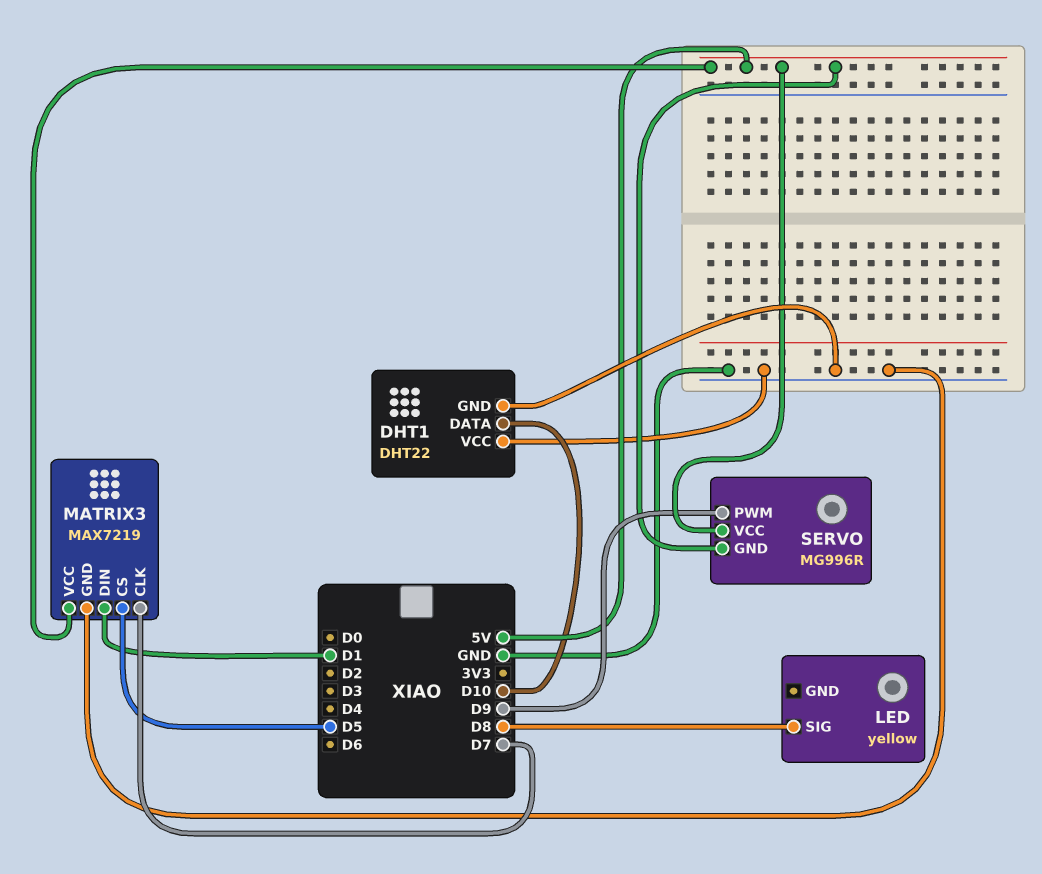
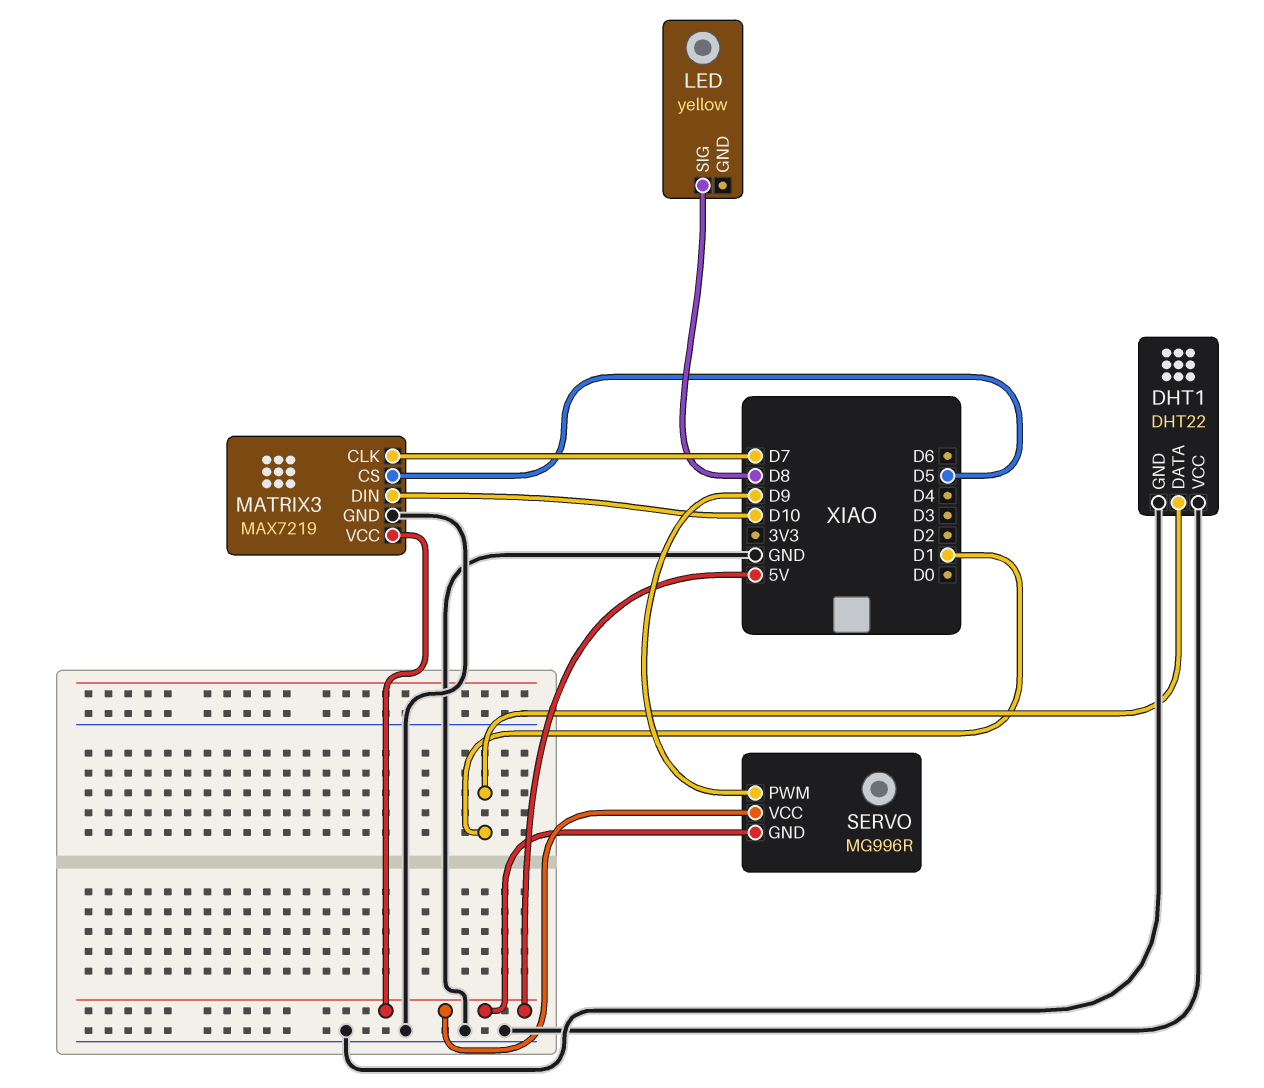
DHT1 pin DATA: D10 -> D1
MATRIX3 pin DIN: D1 -> D10

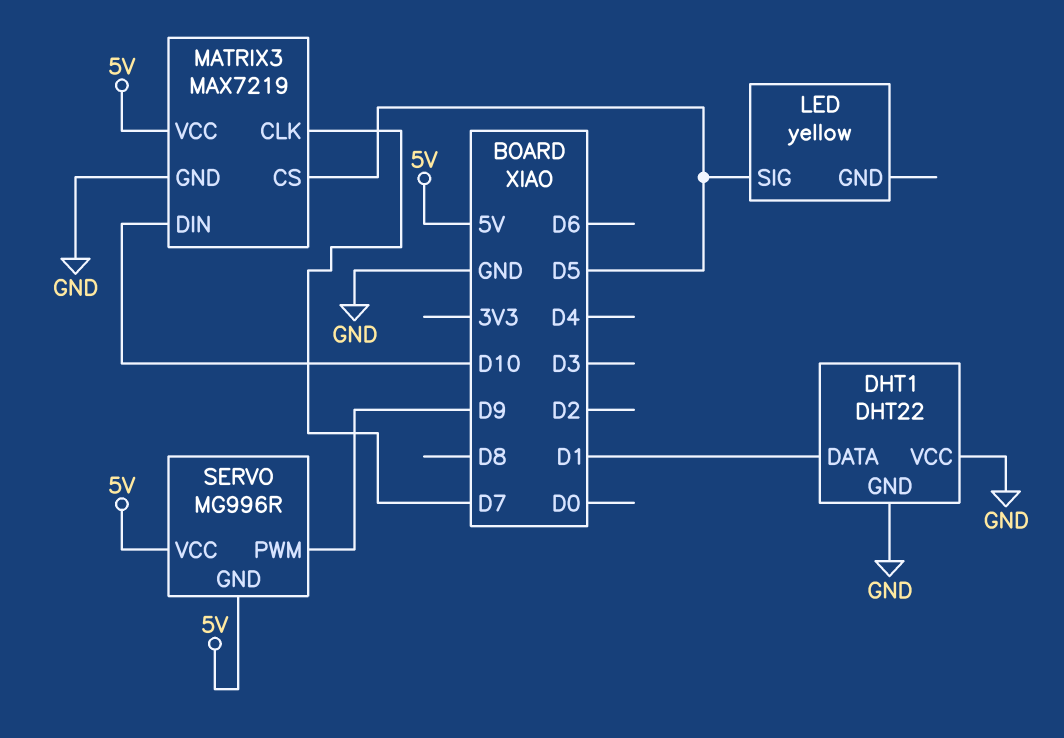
LED pin SIG: D8 -> D5

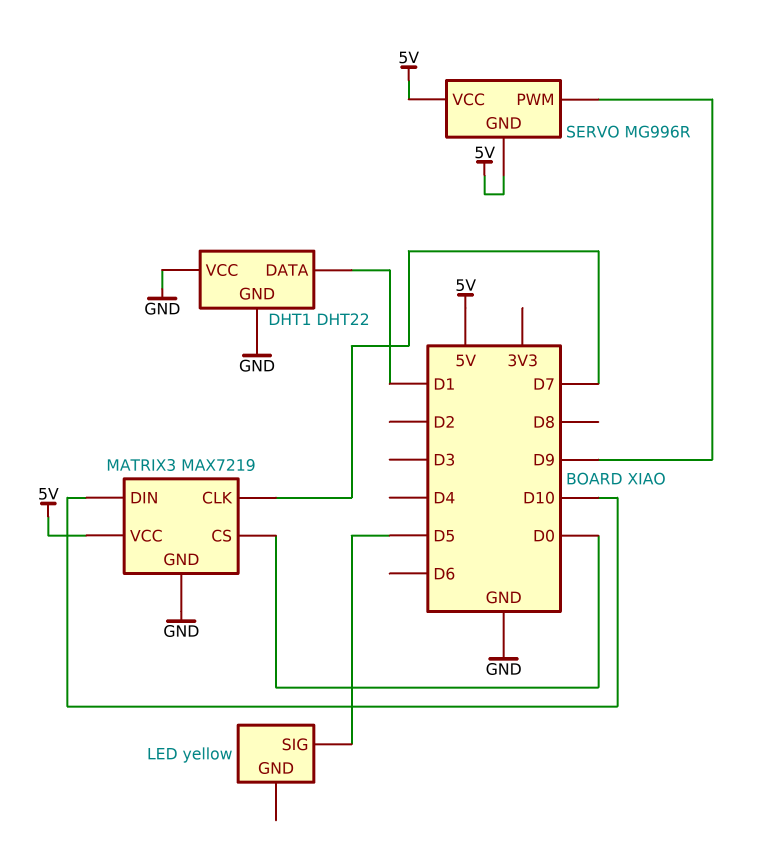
MATRIX3 pin CS: D5 -> D0

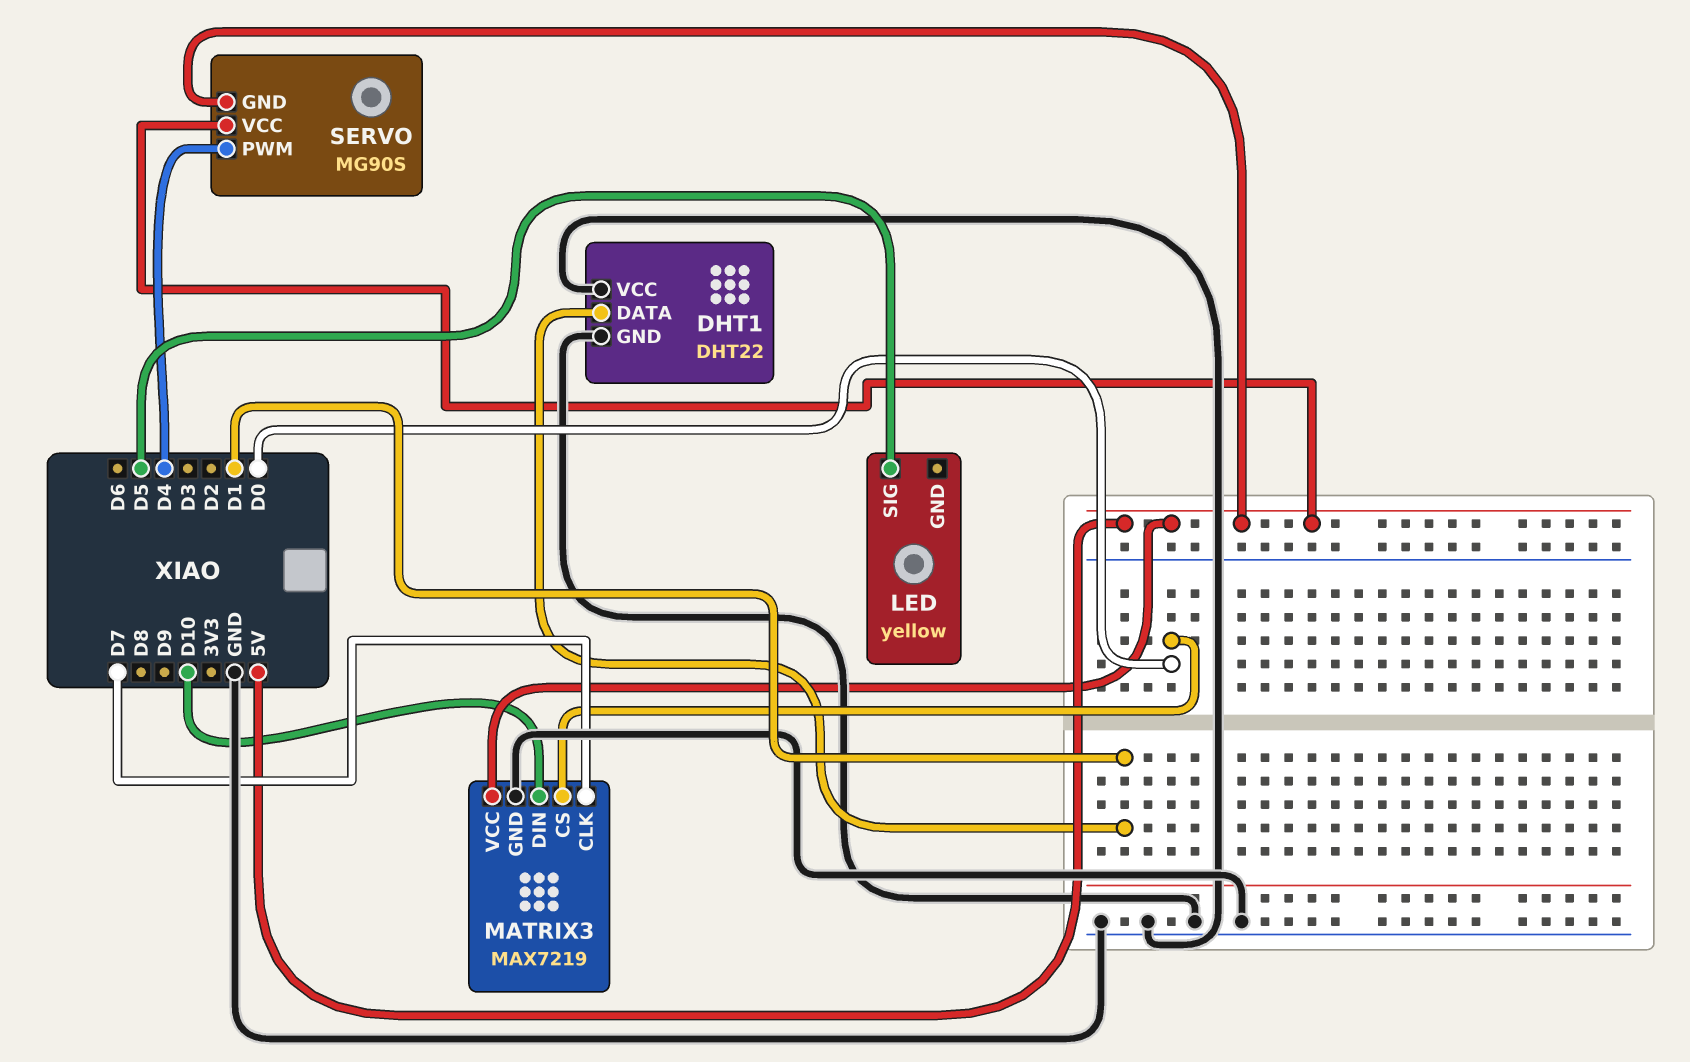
SERVO: MG996R -> MG90S
SERVO pin PWM: D9 -> D4

